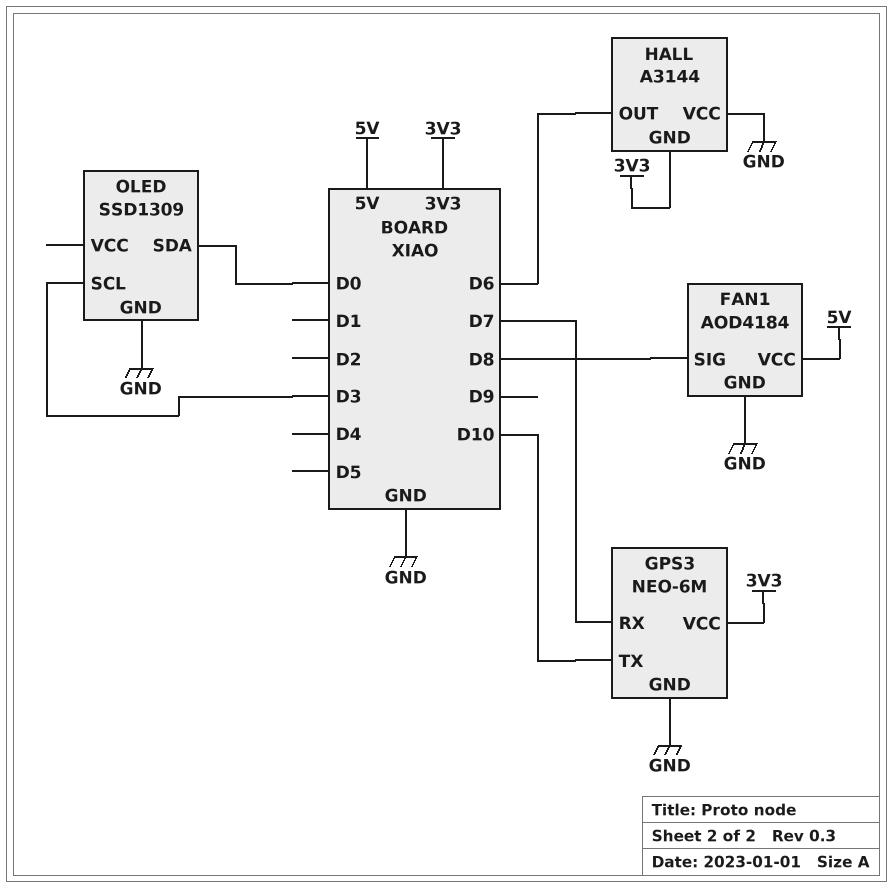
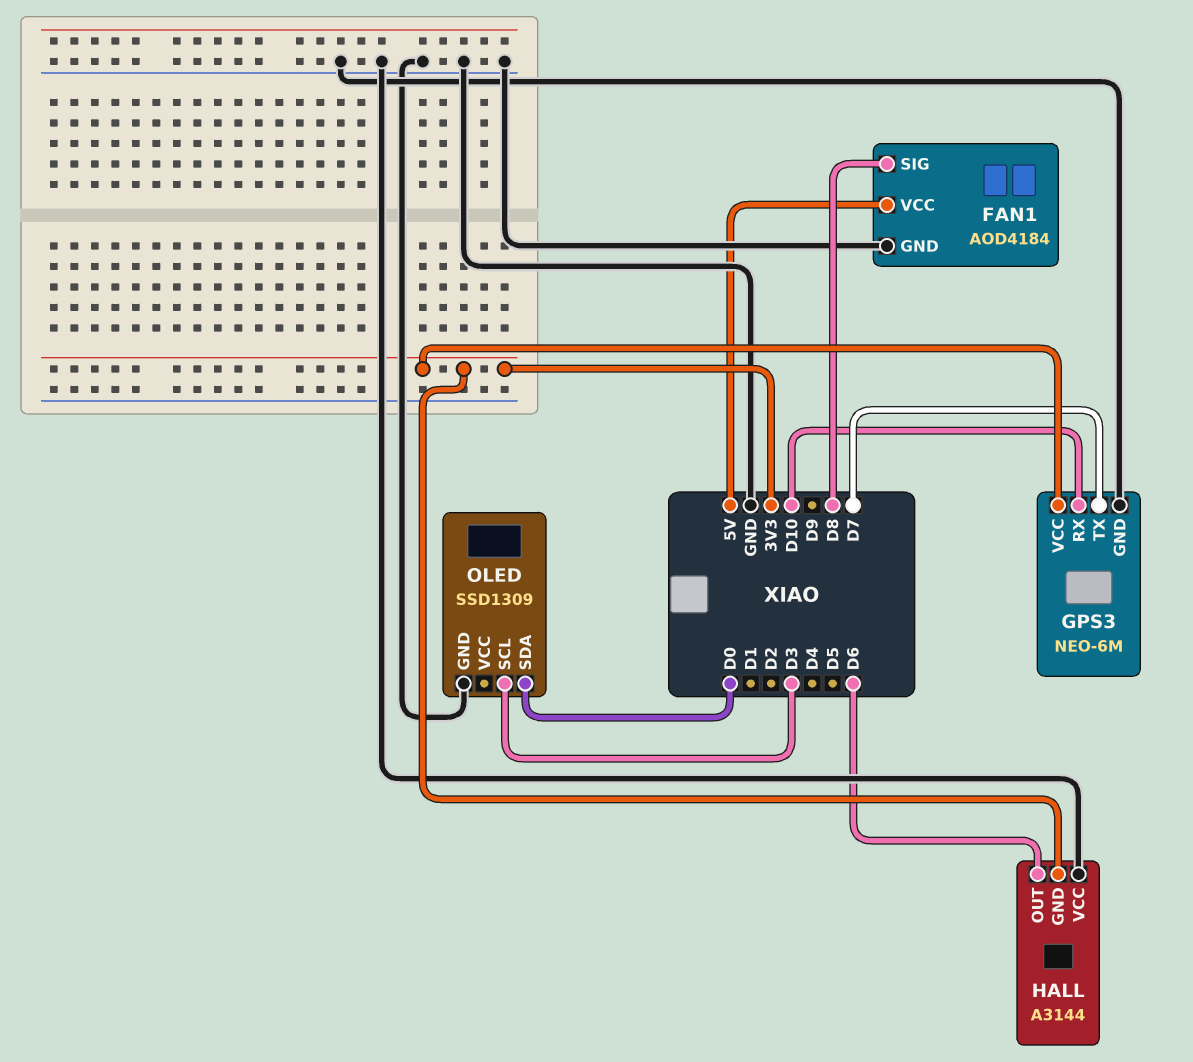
GPS3 pin RX: D7 -> D10
GPS3 pin TX: D10 -> D7

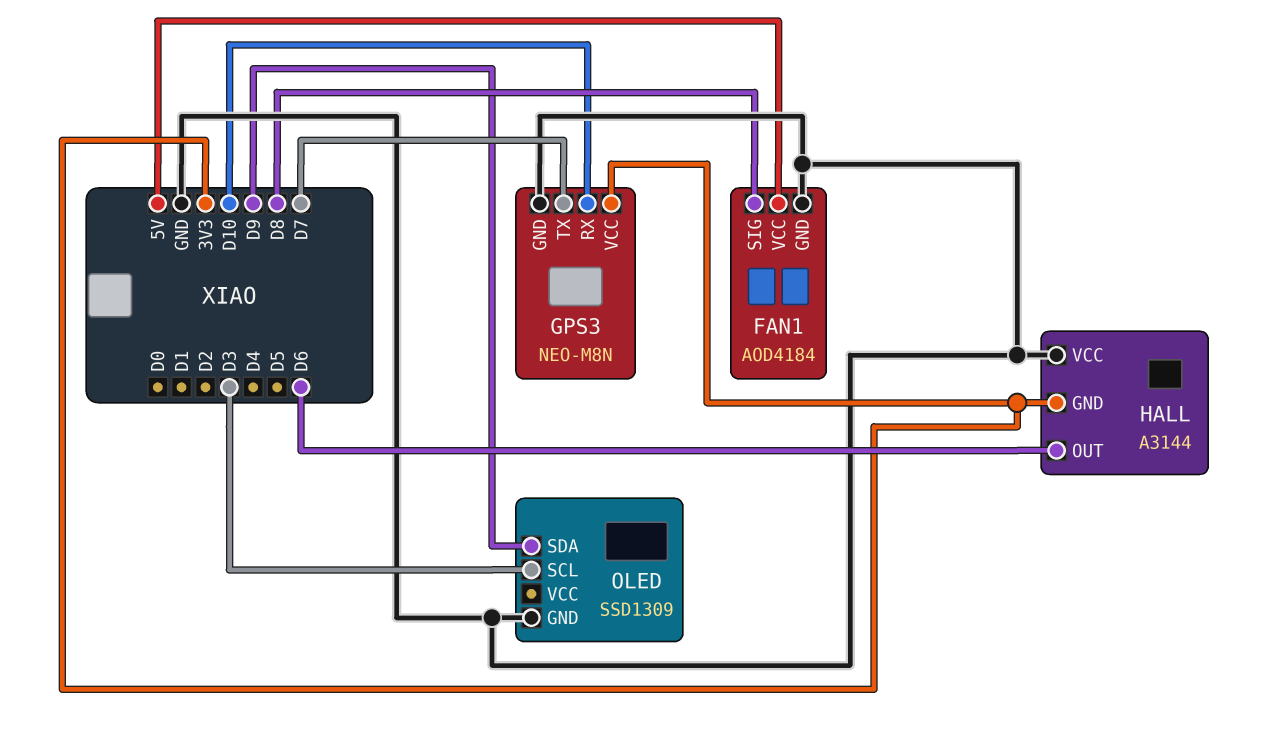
GPS3: NEO-6M -> NEO-M8N
OLED pin SDA: D0 -> D9

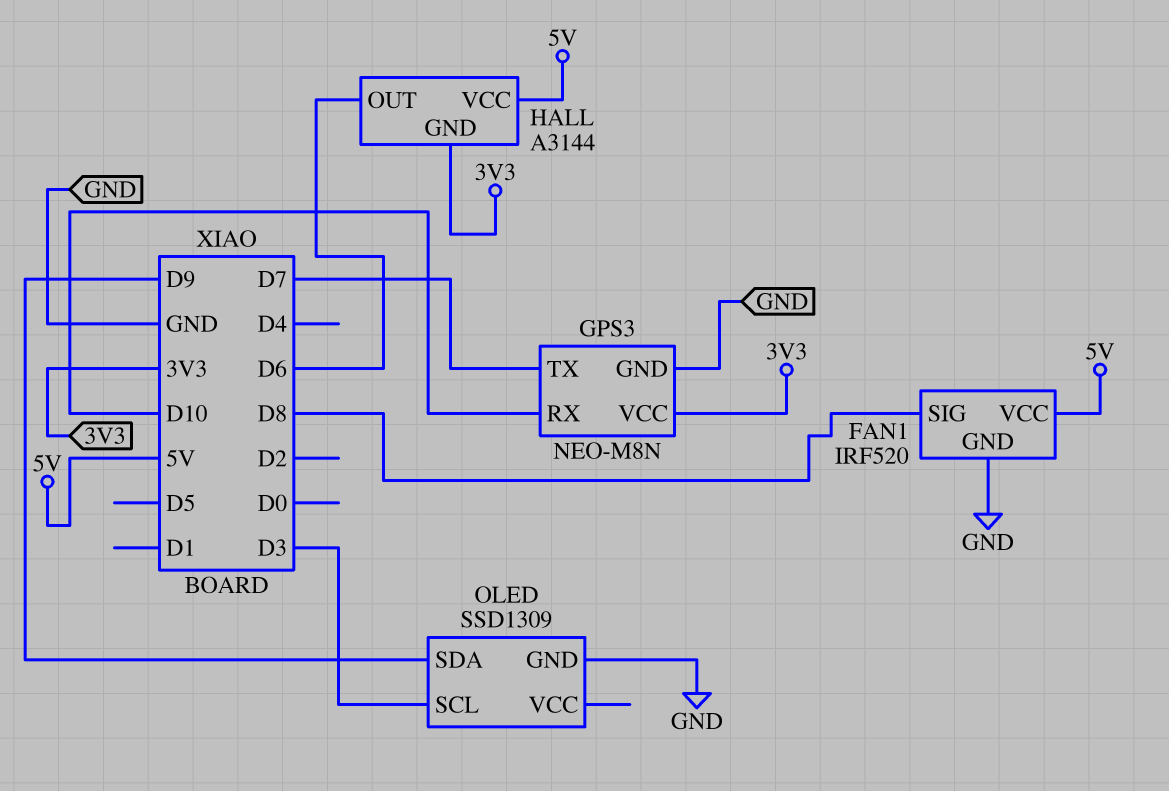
FAN1: AOD4184 -> IRF520
HALL pin VCC: GND -> 5V

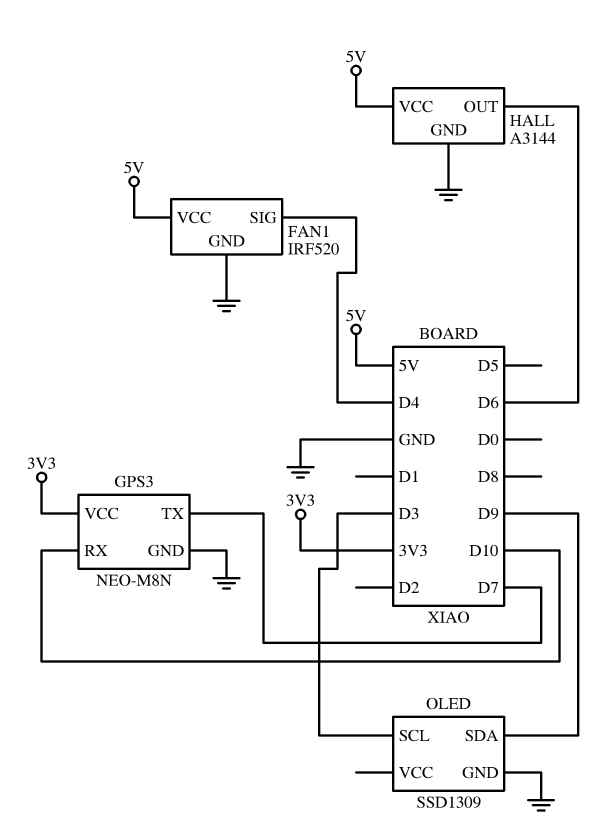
FAN1 pin SIG: D8 -> D4
HALL pin GND: 3V3 -> GND

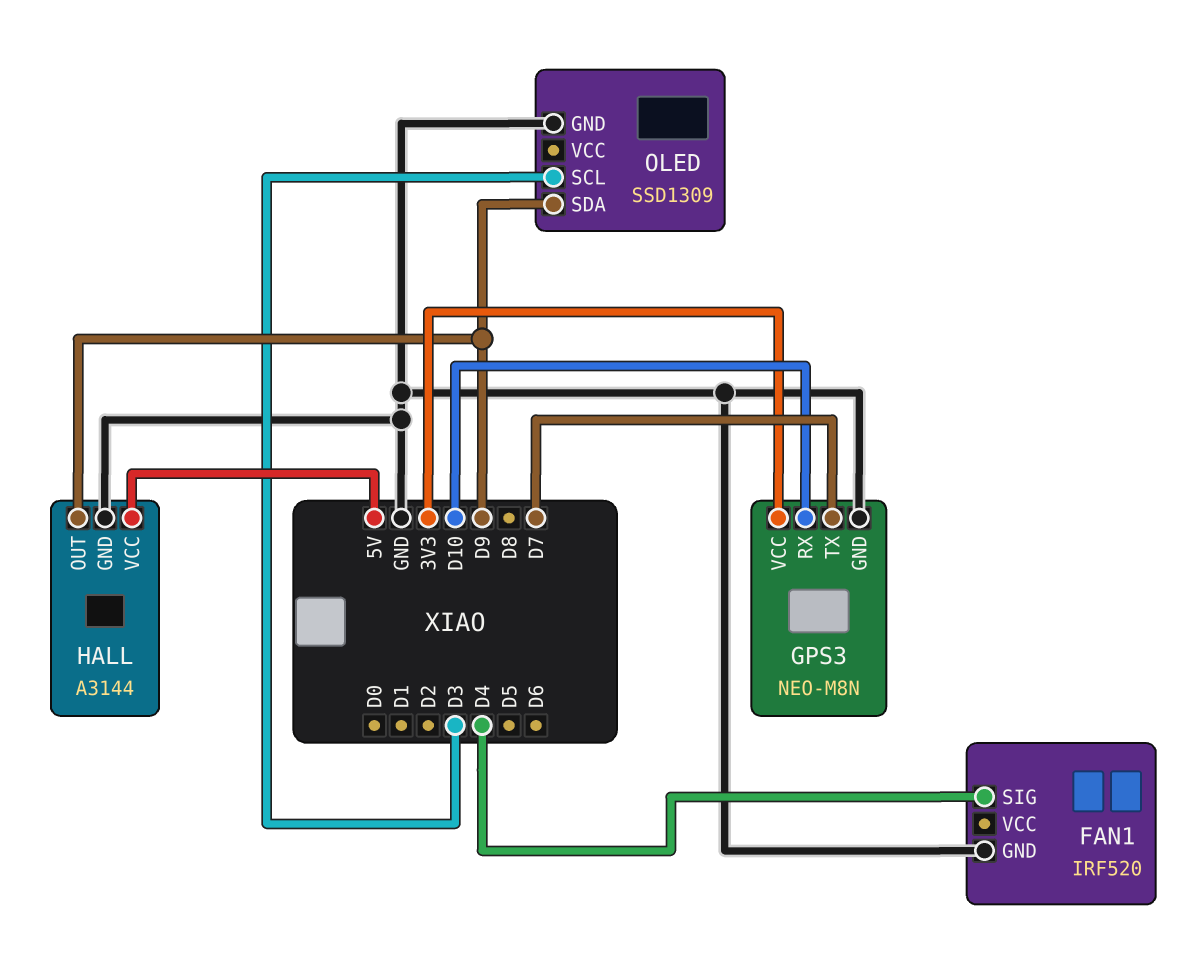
FAN1 pin VCC: 5V -> none
HALL pin OUT: D6 -> D9

